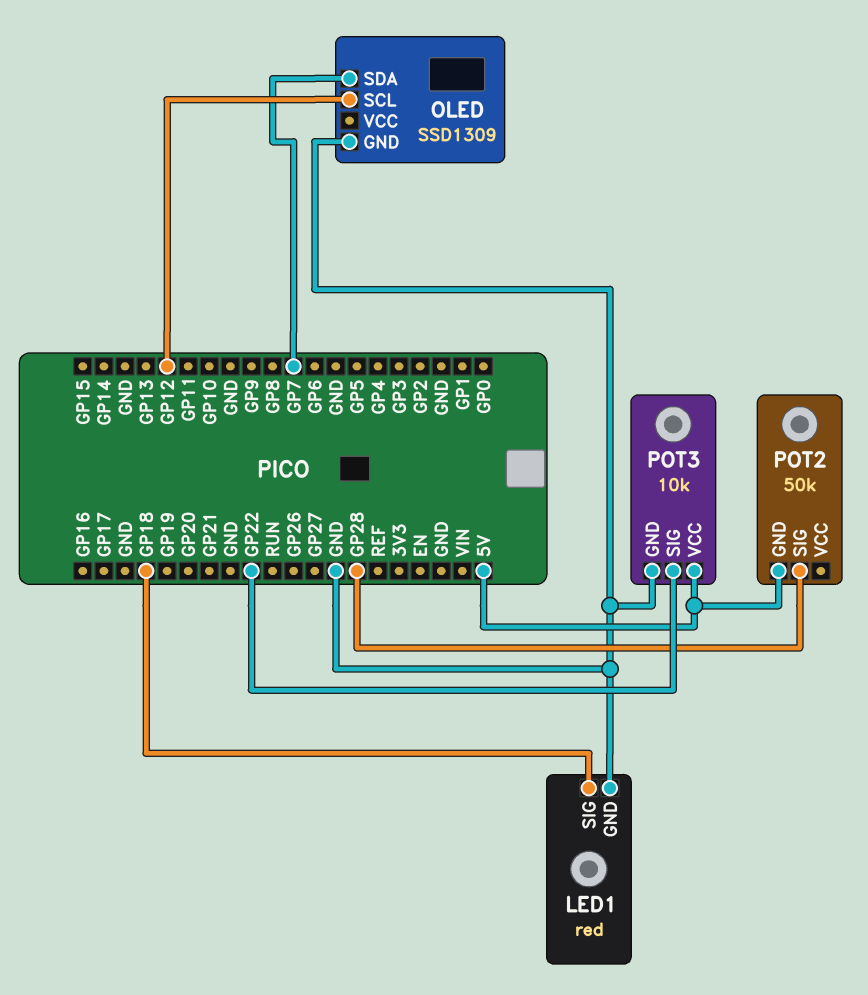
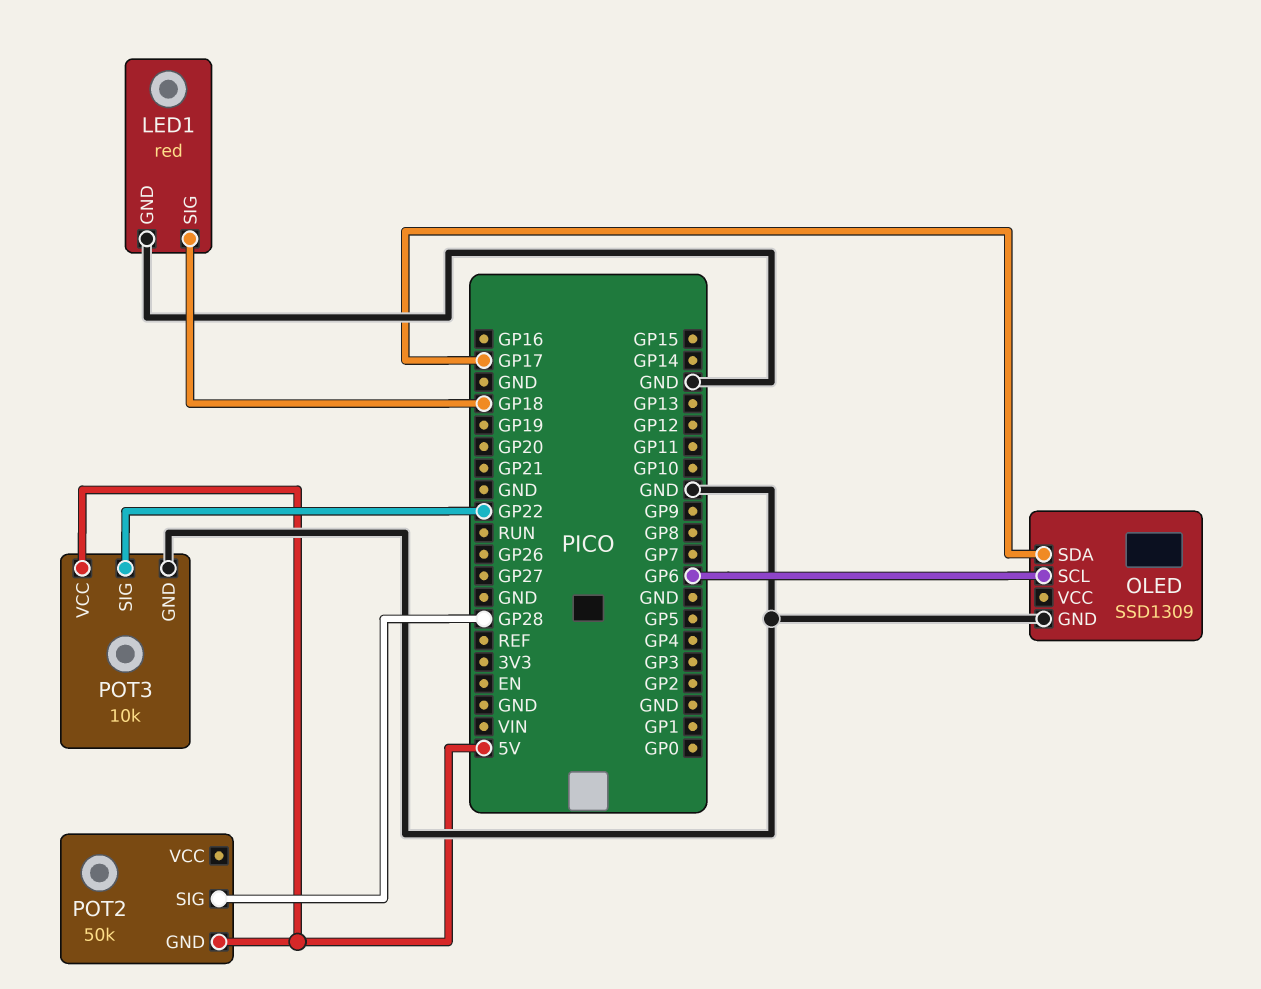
OLED pin SCL: GP12 -> GP6
OLED pin SDA: GP7 -> GP17

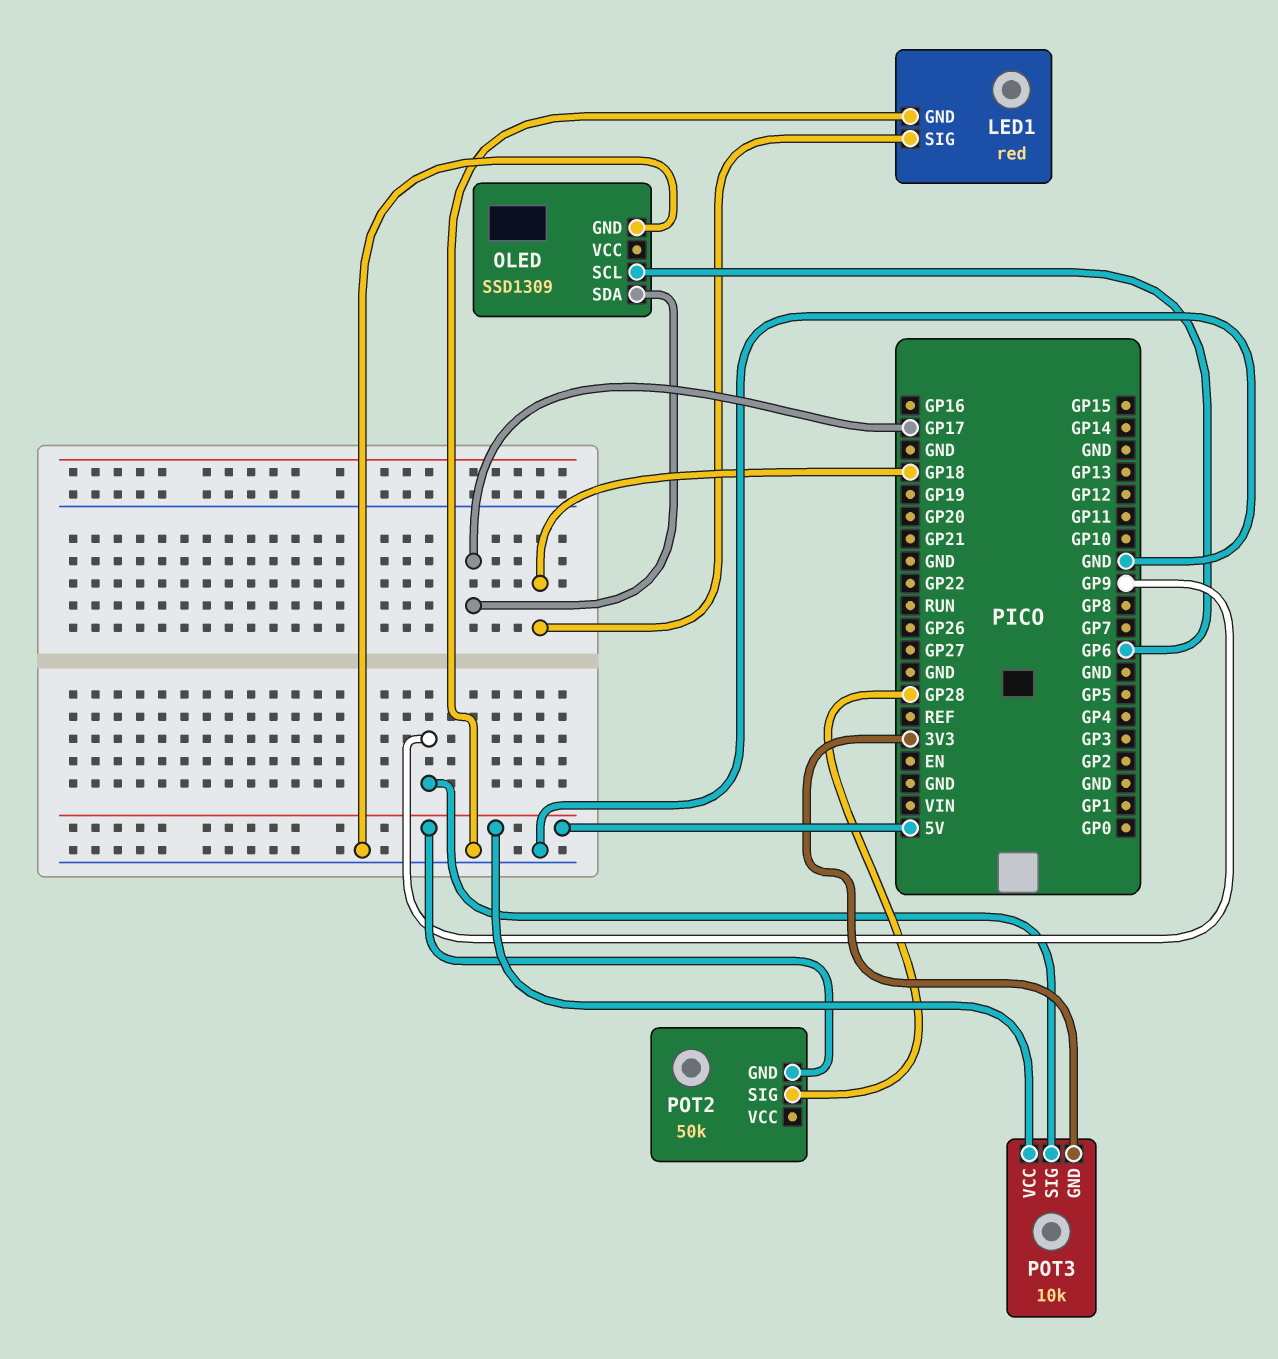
POT3 pin GND: GND -> 3V3
POT3 pin SIG: GP22 -> GP9

